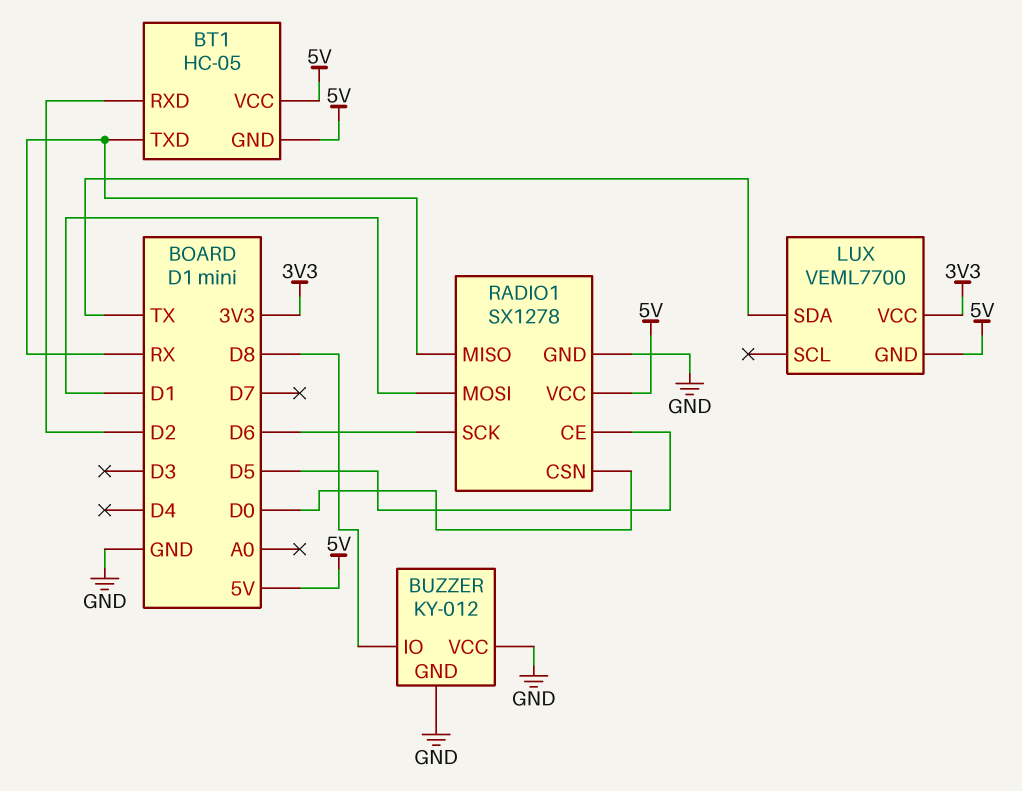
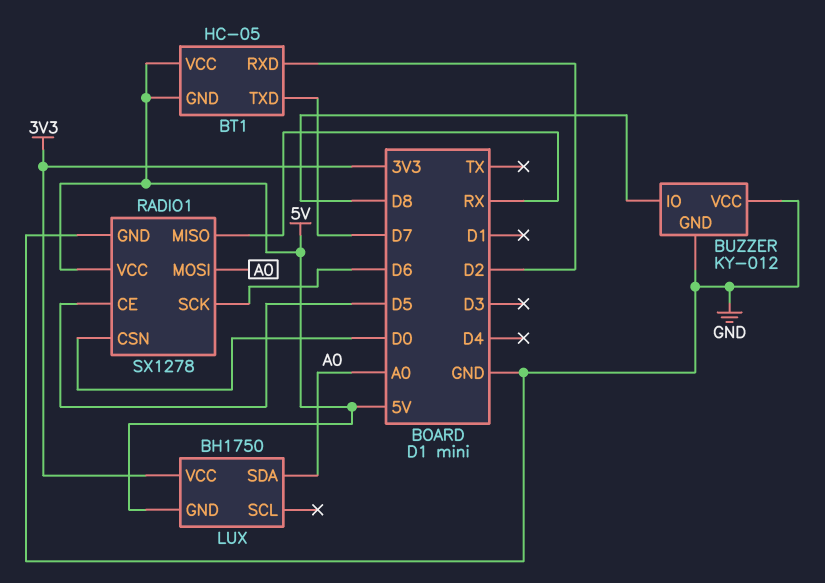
BT1 pin TXD: RX -> D7
LUX: VEML7700 -> BH1750
LUX pin SDA: TX -> A0
RADIO1 pin MOSI: D1 -> A0

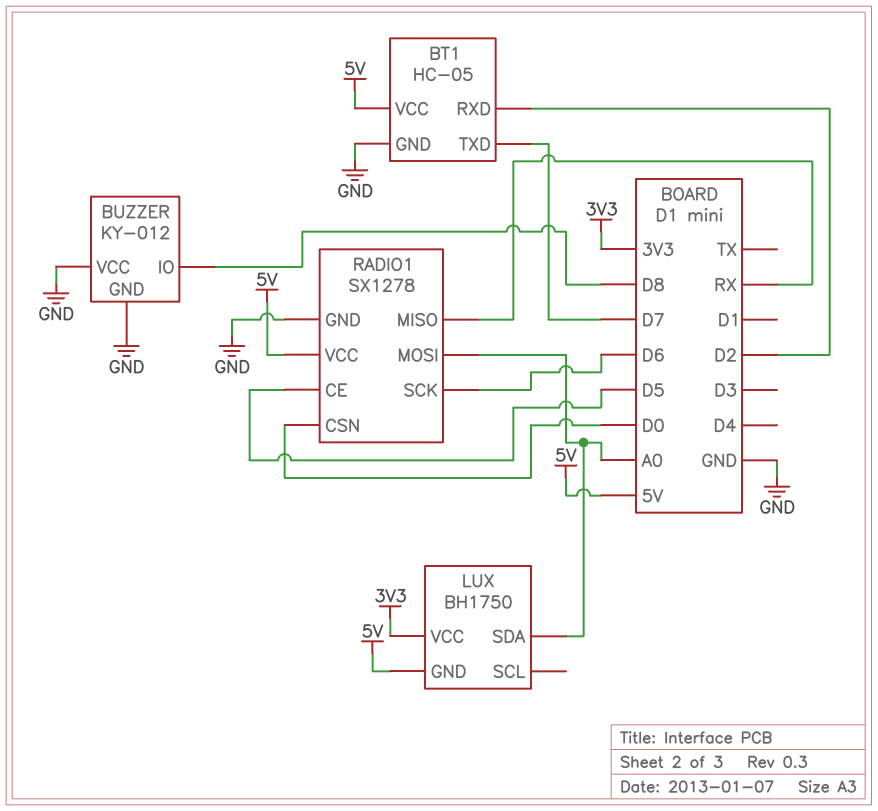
BT1 pin GND: 5V -> GND

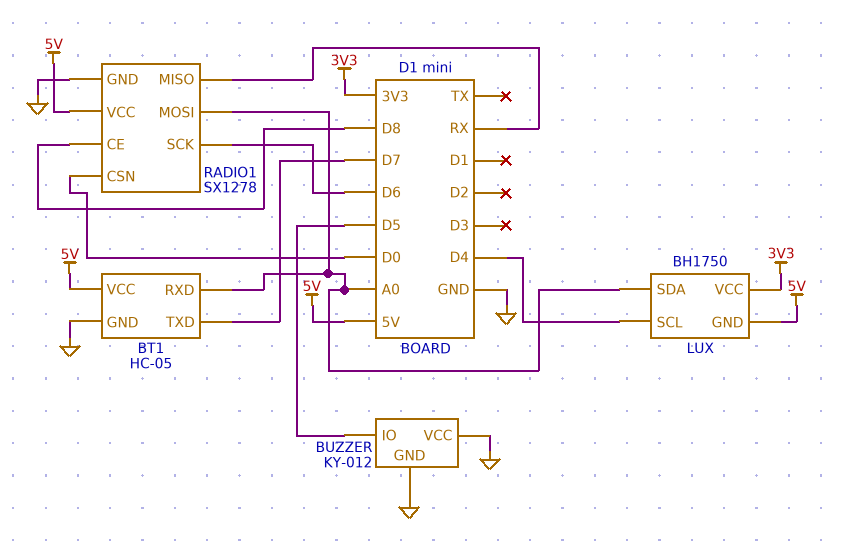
BT1 pin RXD: D2 -> A0
BUZZER pin IO: D8 -> D5
LUX pin SCL: none -> D4
RADIO1 pin CE: D5 -> D8

